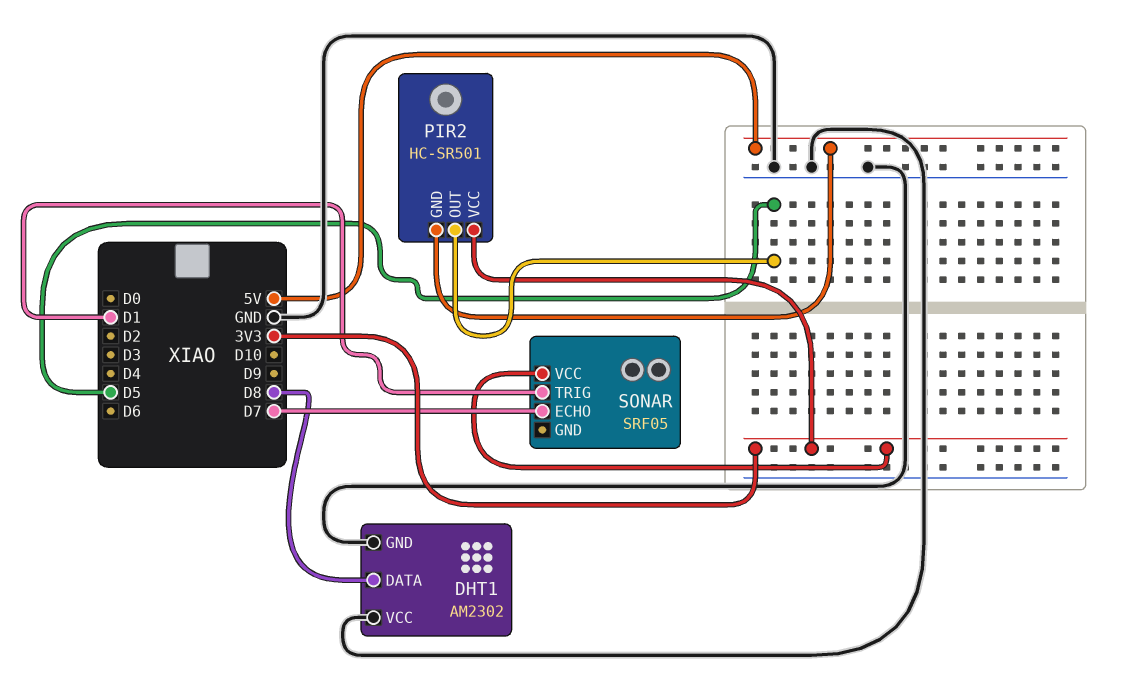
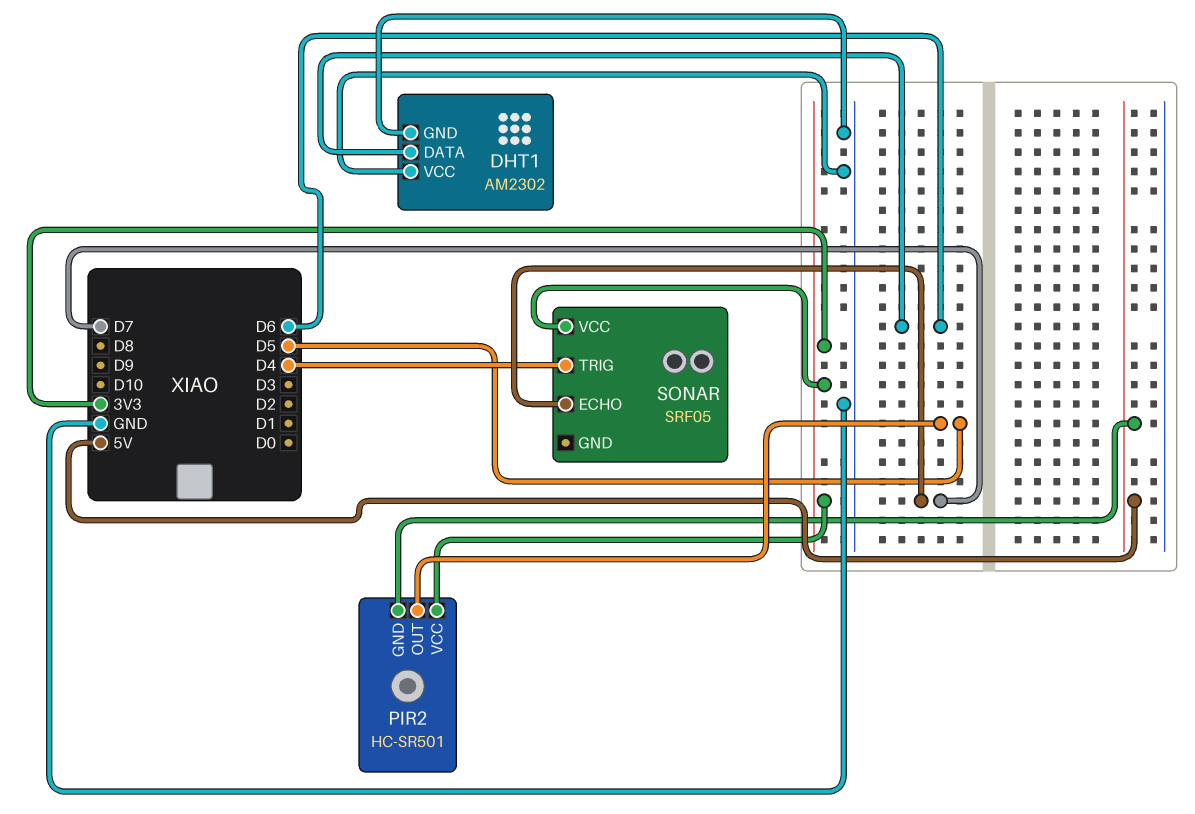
DHT1 pin DATA: D8 -> D6
SONAR pin TRIG: D1 -> D4

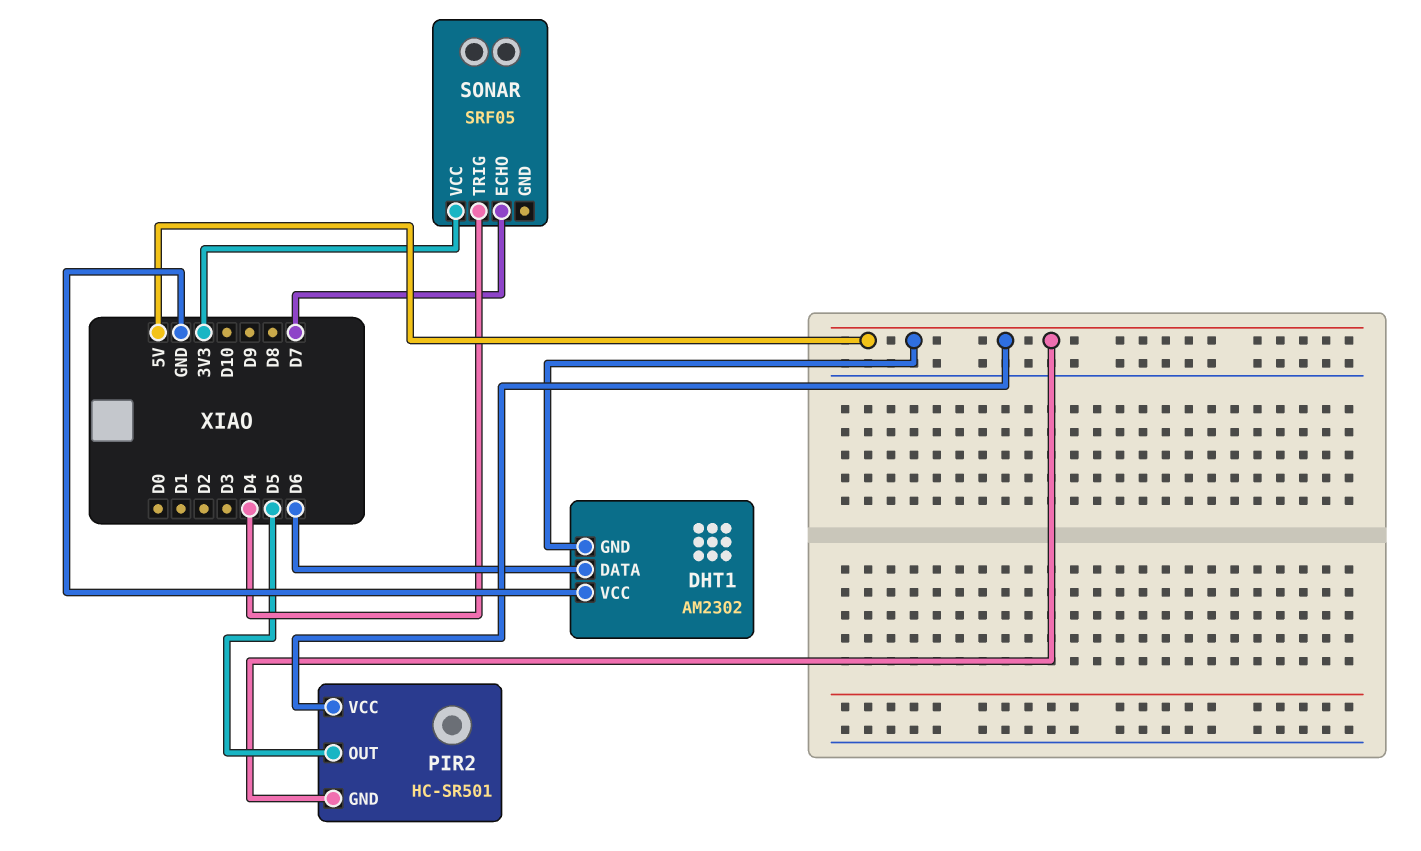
DHT1 pin GND: GND -> 5V
PIR2 pin VCC: 3V3 -> 5V

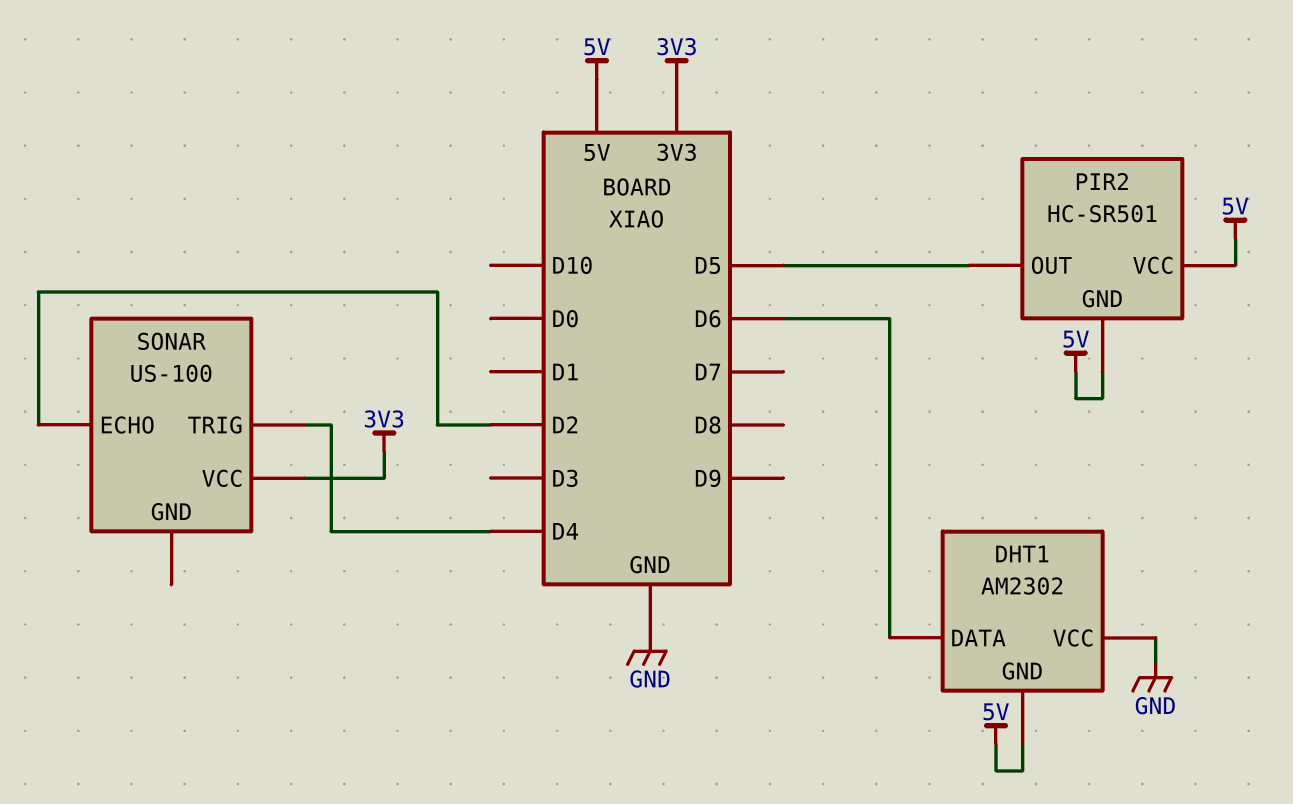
SONAR: SRF05 -> US-100
SONAR pin ECHO: D7 -> D2

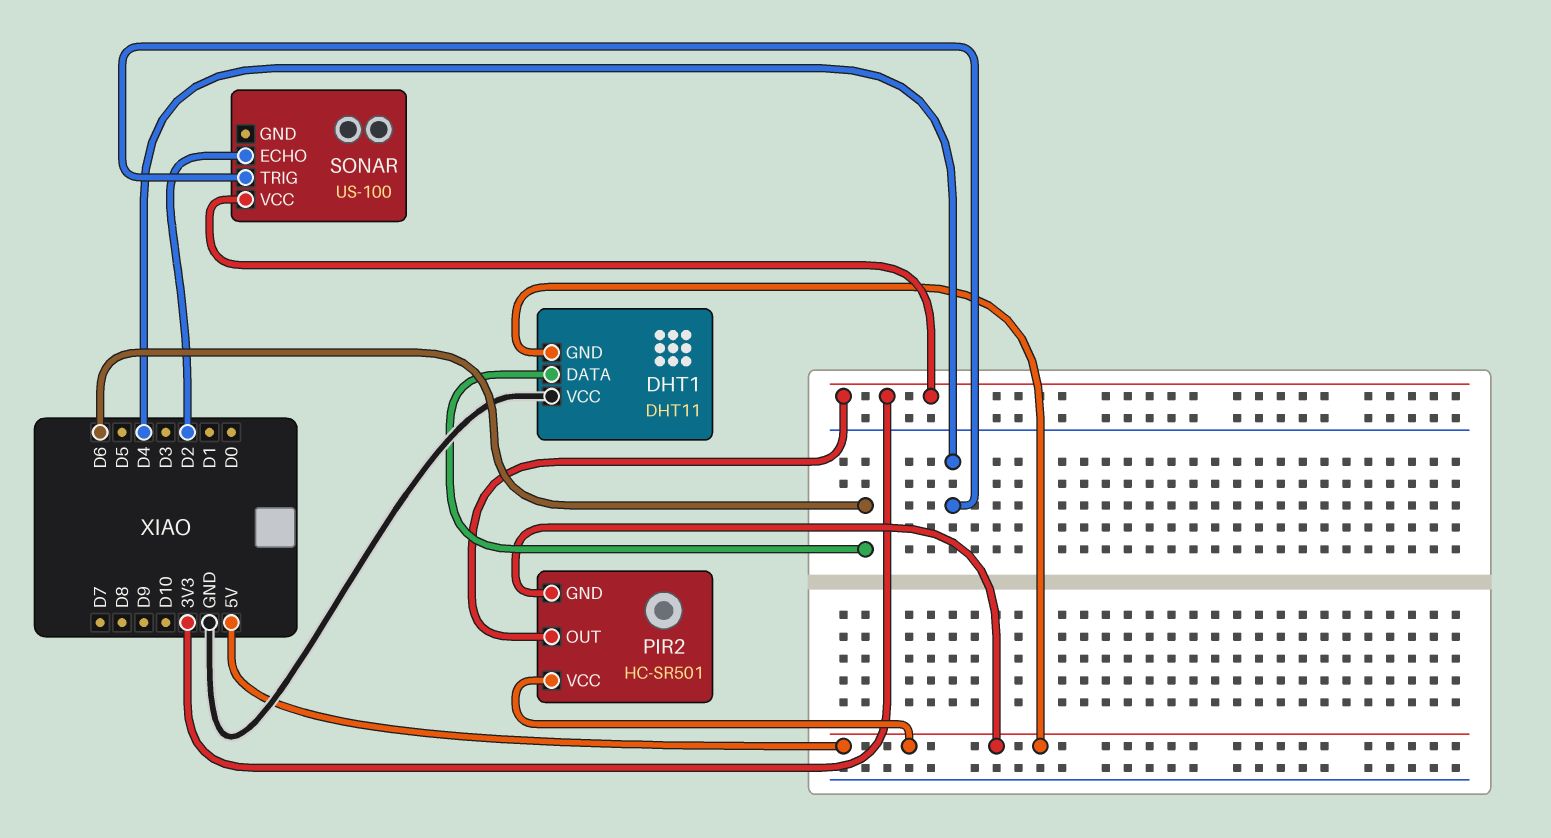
DHT1: AM2302 -> DHT11
PIR2 pin OUT: D5 -> 3V3

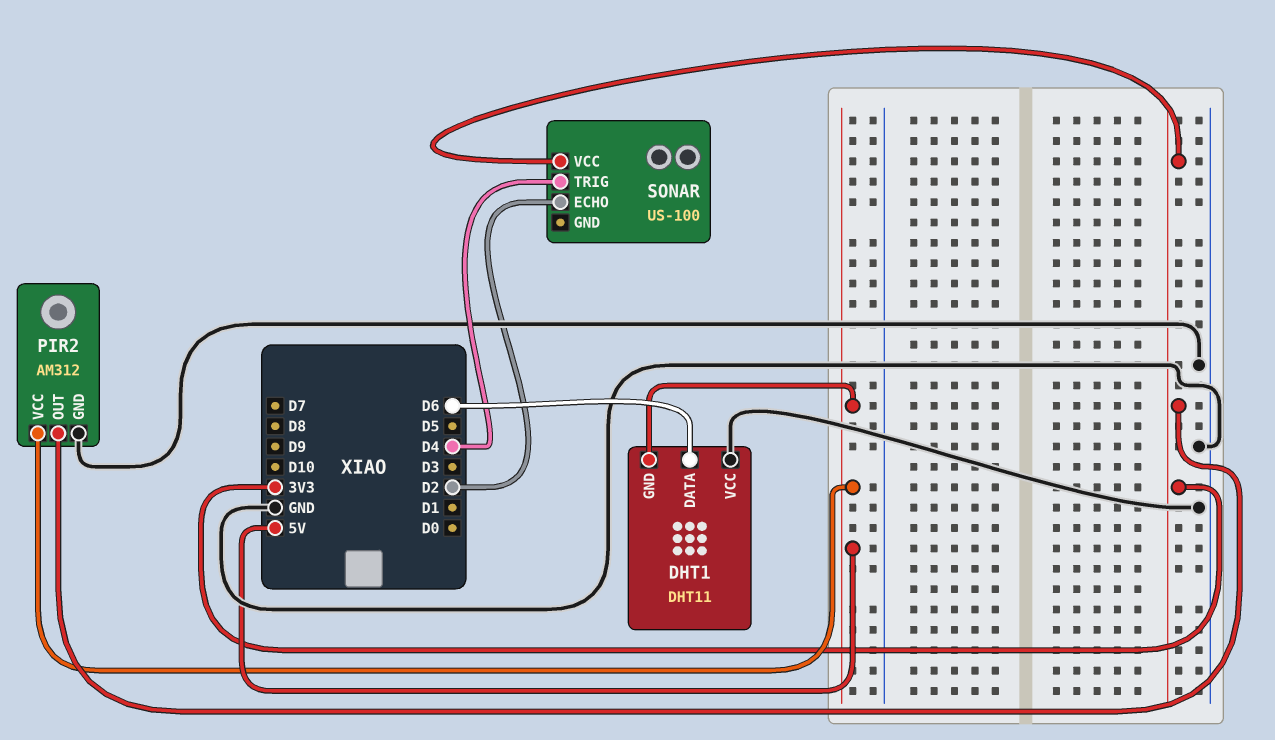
PIR2: HC-SR501 -> AM312
PIR2 pin GND: 5V -> GND

